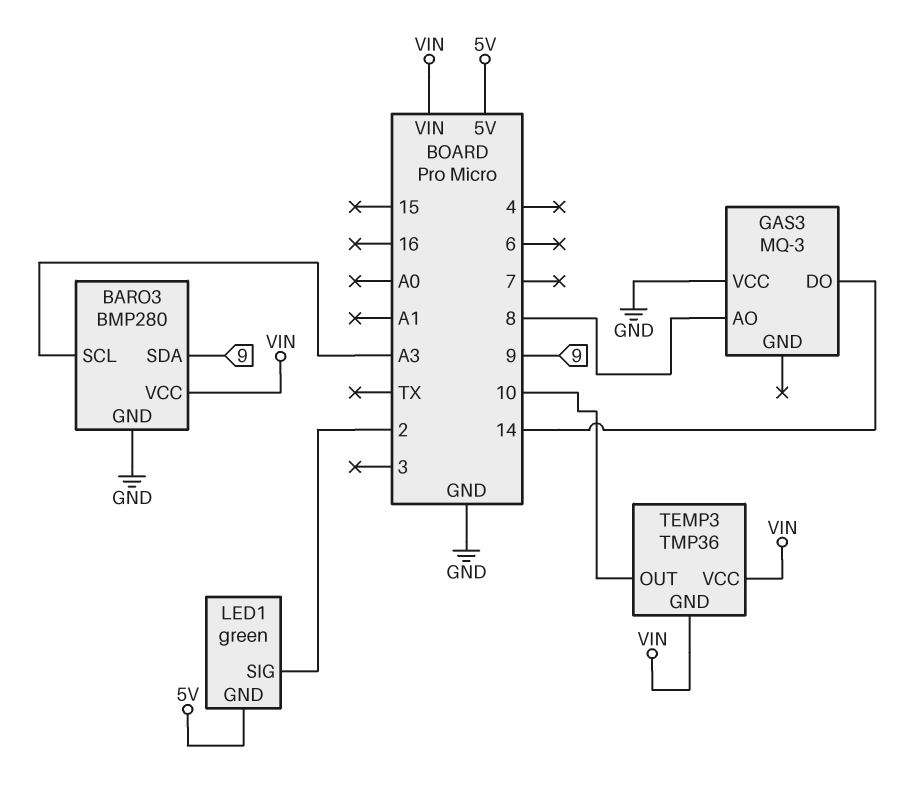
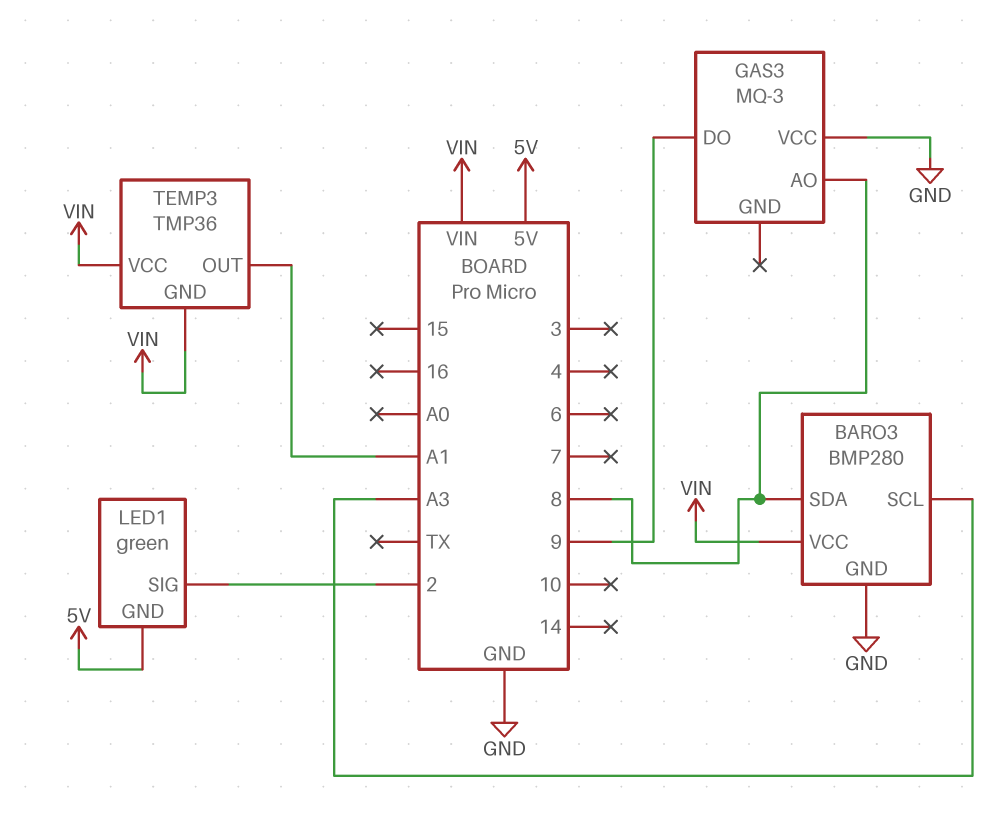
BARO3 pin SDA: 9 -> 8
GAS3 pin DO: 14 -> 9
TEMP3 pin OUT: 10 -> A1

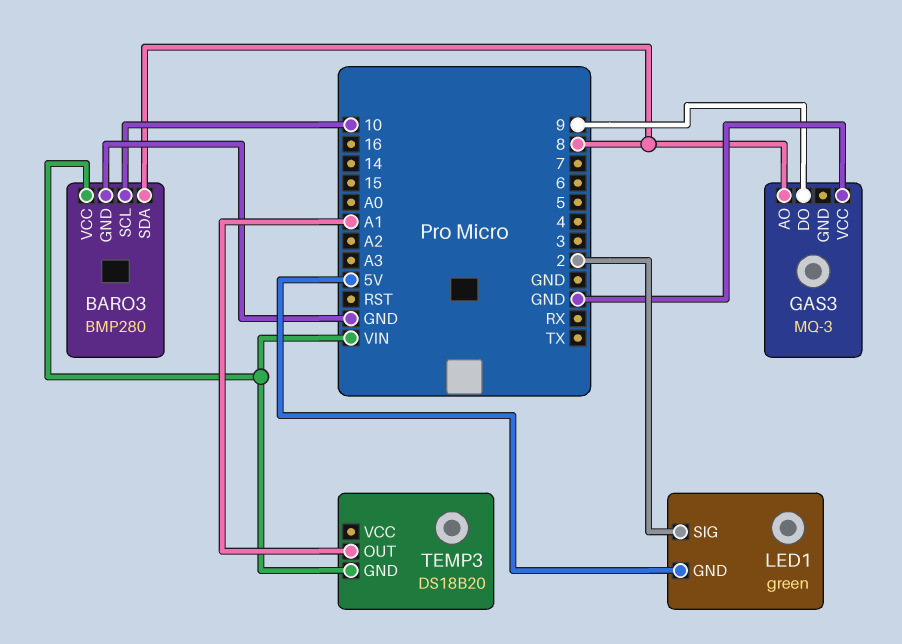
BARO3 pin SCL: A3 -> 10
TEMP3: TMP36 -> DS18B20
TEMP3 pin VCC: VIN -> none

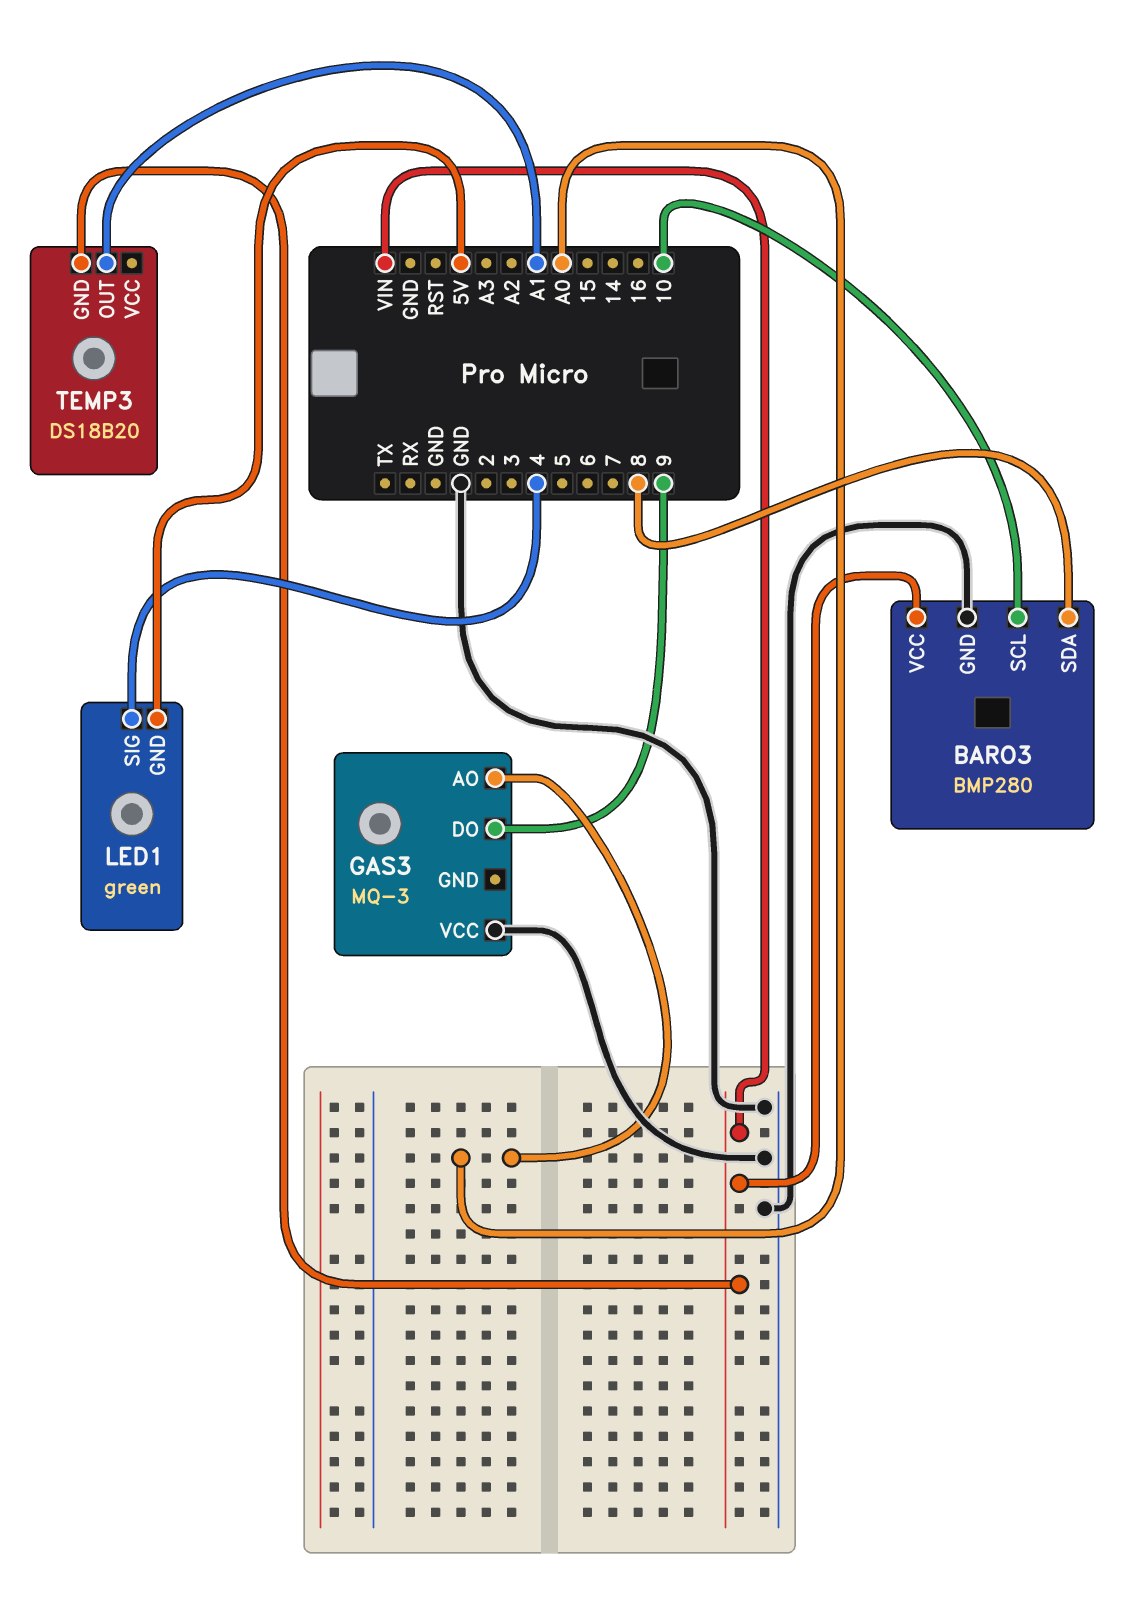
GAS3 pin AO: 8 -> A0
LED1 pin SIG: 2 -> 4

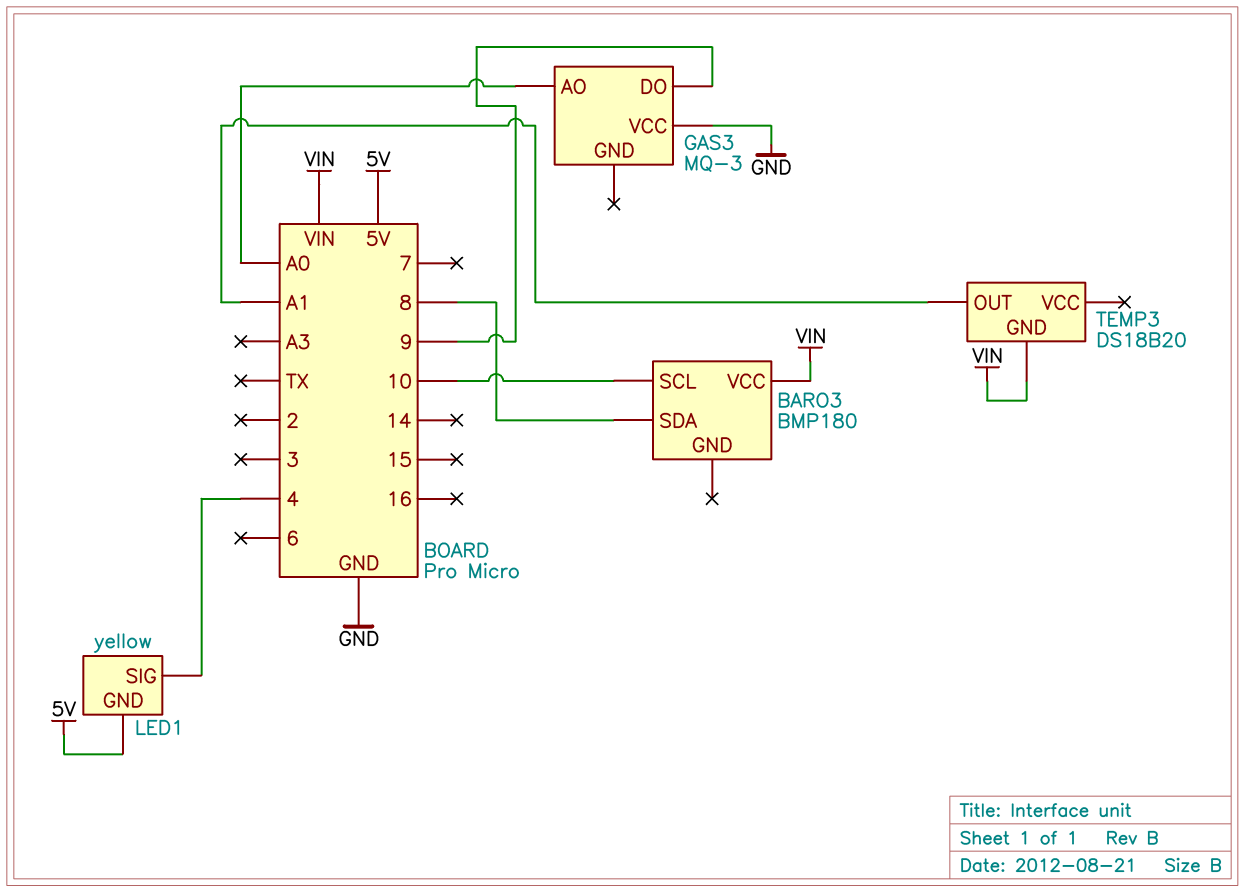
BARO3: BMP280 -> BMP180
BARO3 pin GND: GND -> none
LED1: green -> yellow

